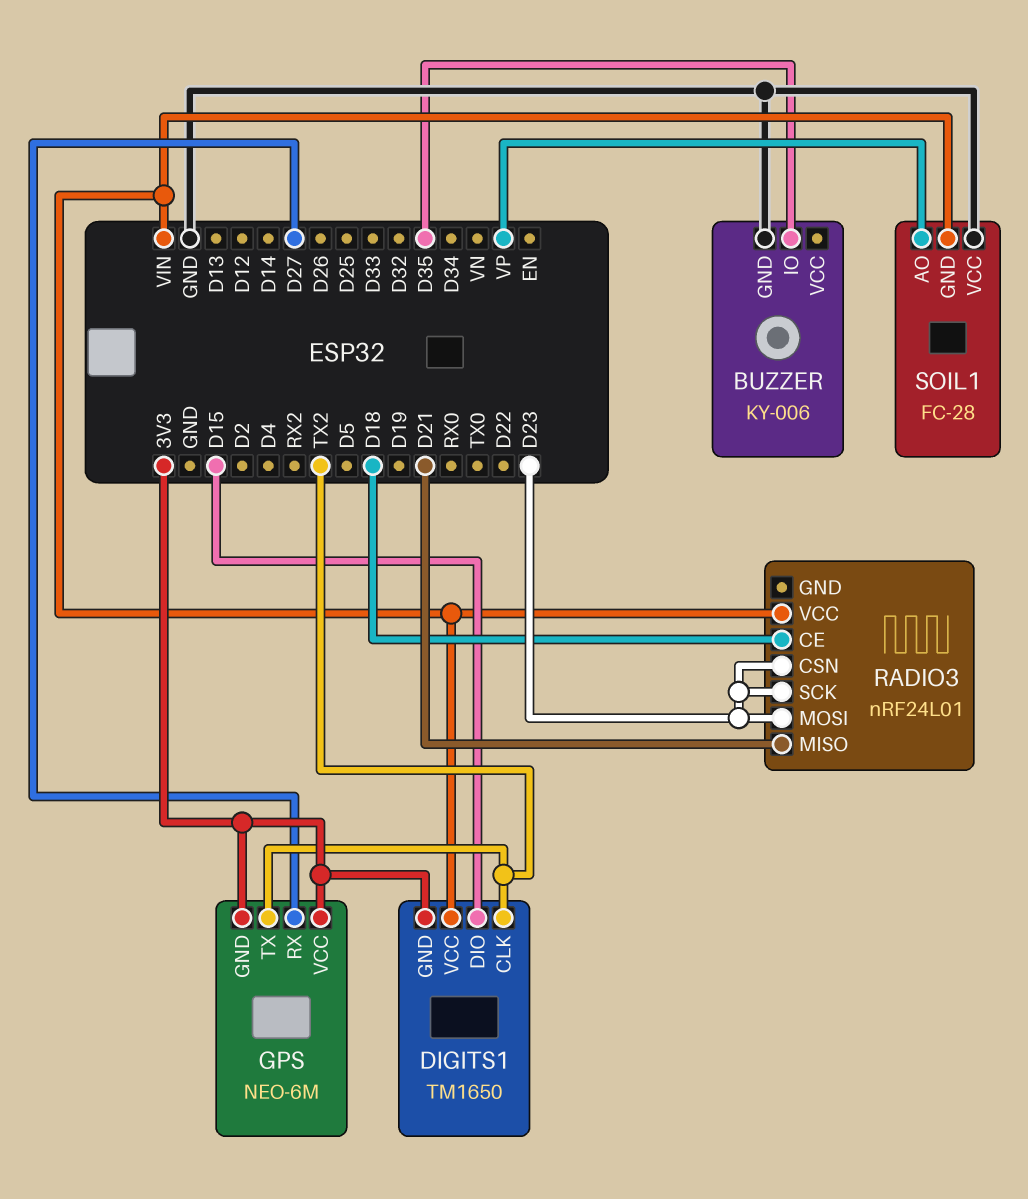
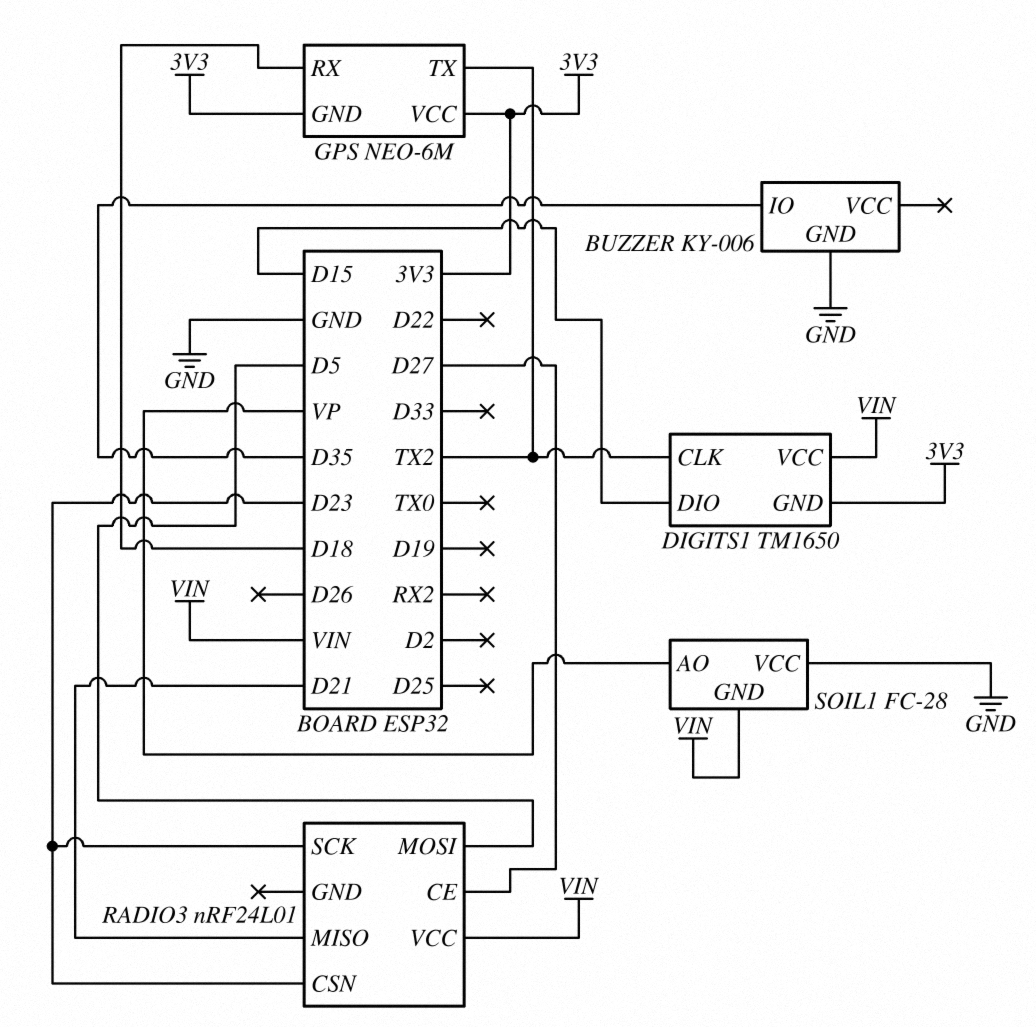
GPS pin RX: D27 -> D18
RADIO3 pin CE: D18 -> D27
RADIO3 pin MOSI: D23 -> D5

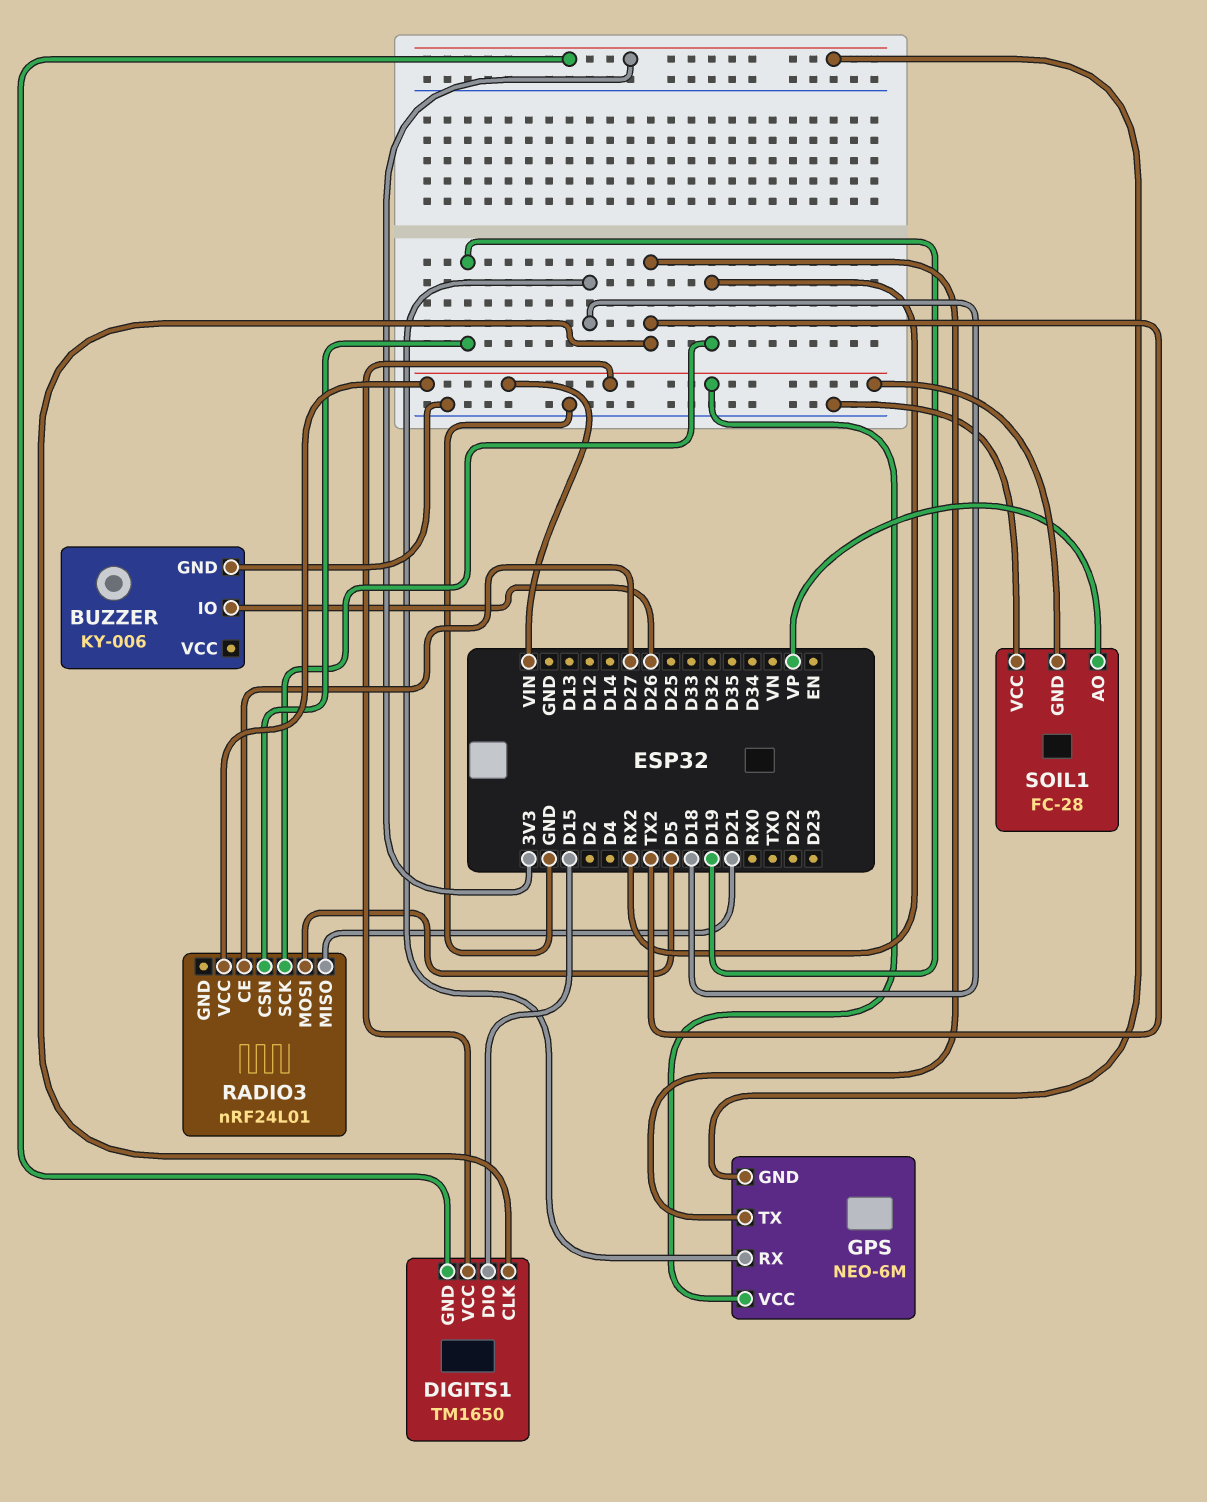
BUZZER pin IO: D35 -> D26
GPS pin VCC: 3V3 -> VIN
RADIO3 pin CSN: D23 -> D19
RADIO3 pin SCK: D23 -> RX2

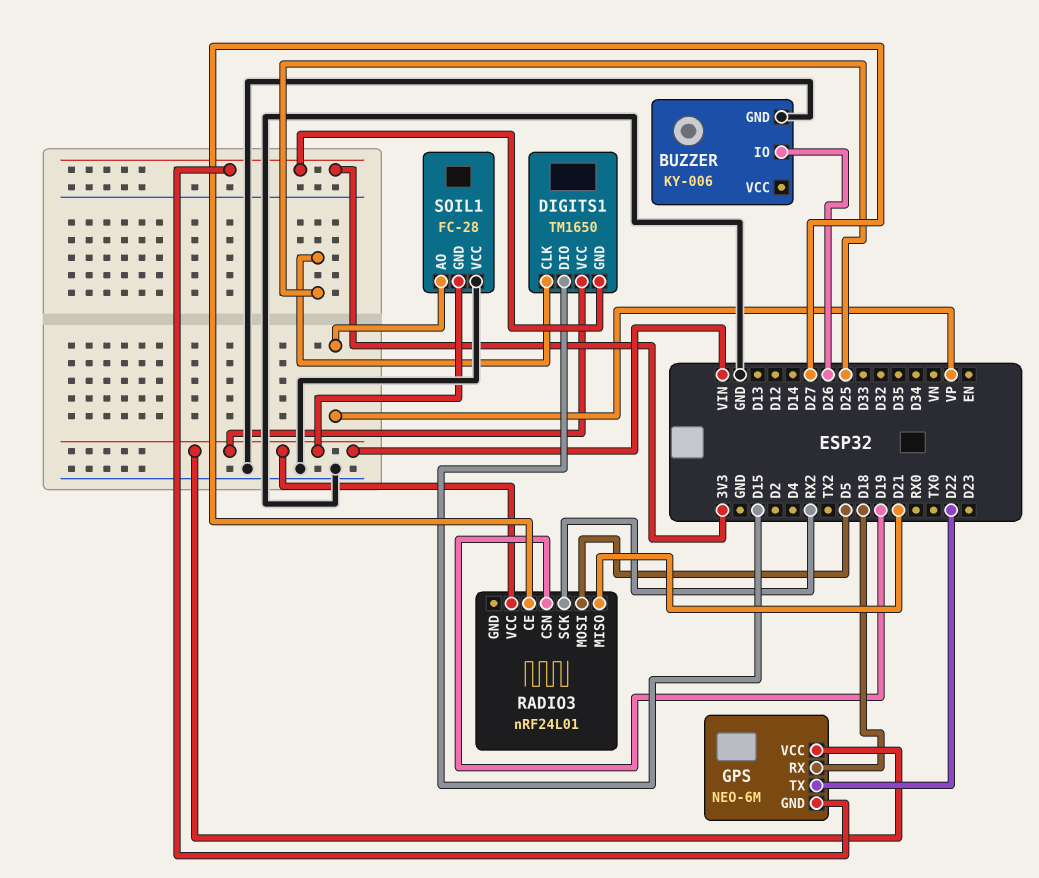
DIGITS1 pin CLK: TX2 -> D25
GPS pin TX: TX2 -> D22

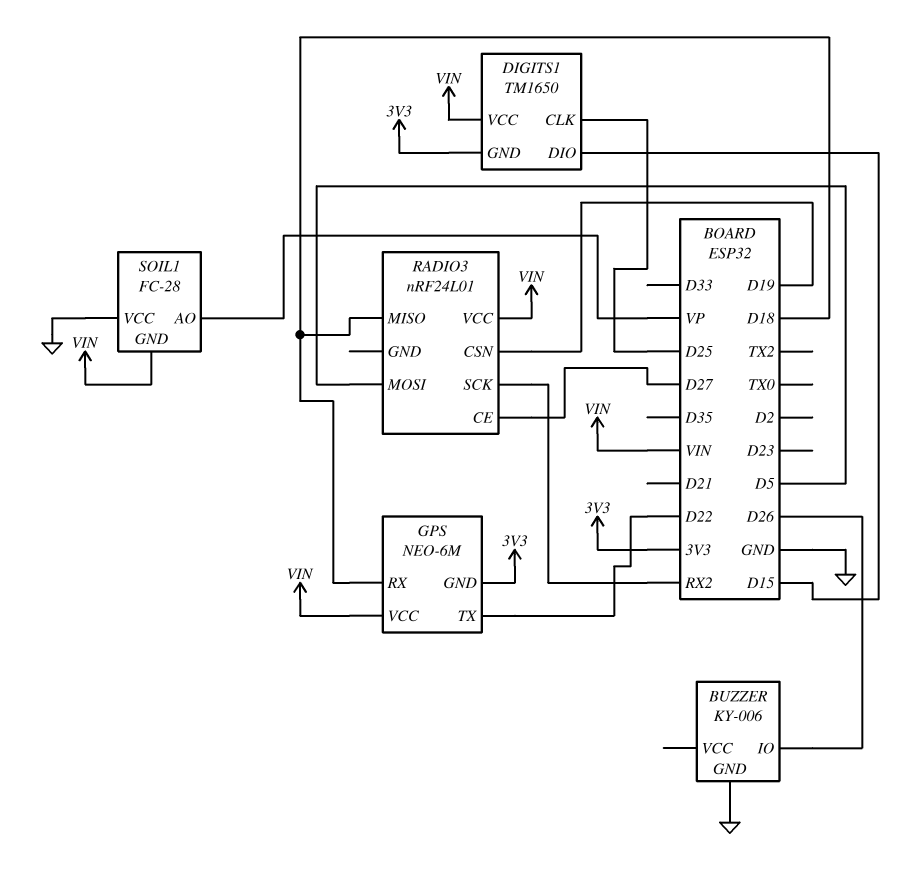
RADIO3 pin MISO: D21 -> D18

